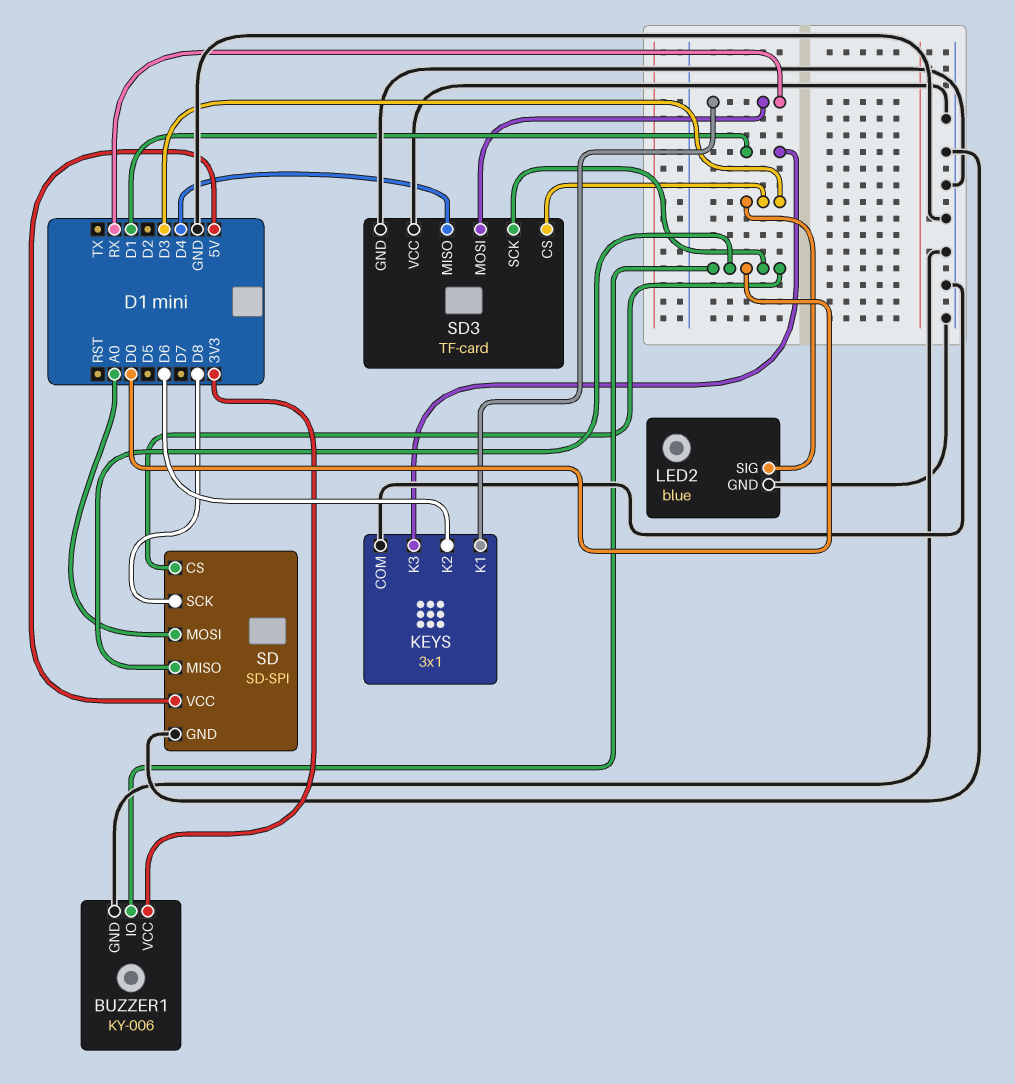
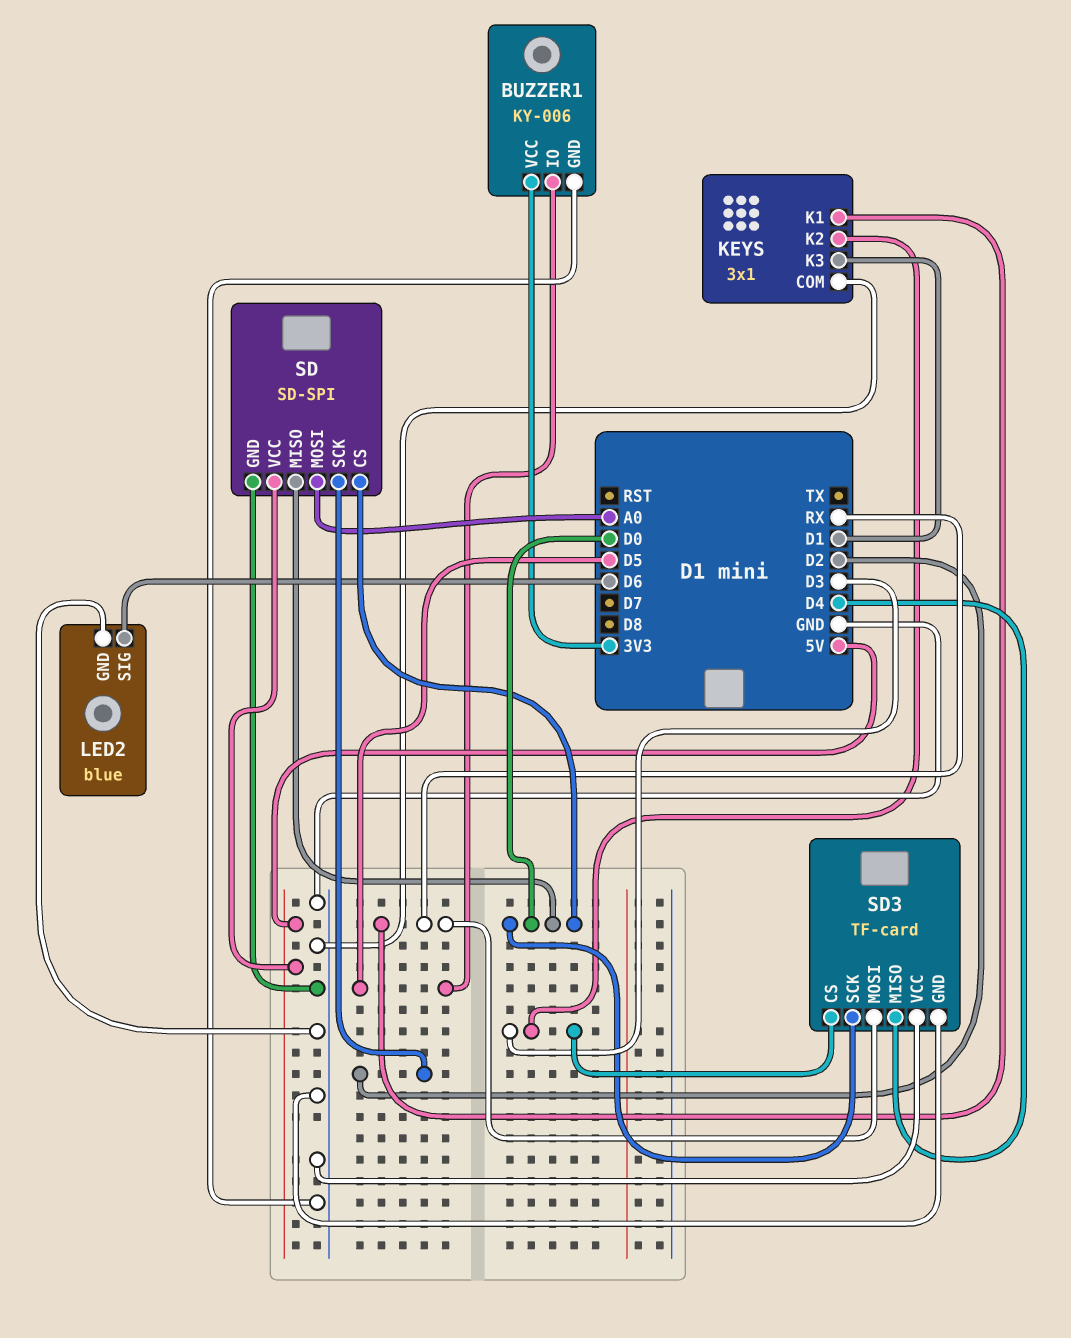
BUZZER1 pin IO: D0 -> D5
KEYS pin K2: D6 -> D3
LED2 pin SIG: D3 -> D6
SD pin SCK: D8 -> D2

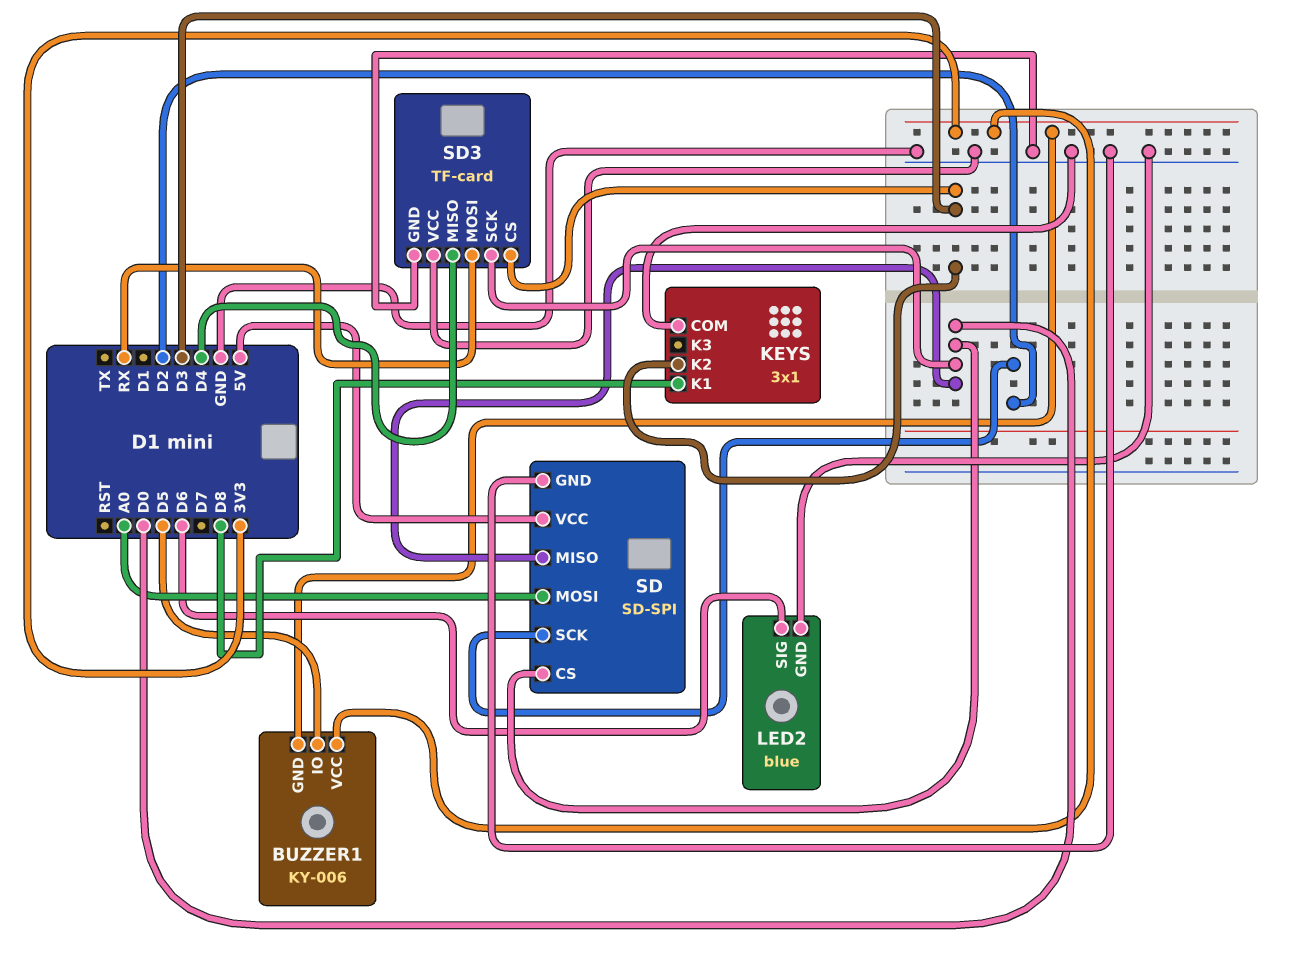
BUZZER1 pin GND: GND -> 3V3
KEYS pin K1: RX -> D8
KEYS pin K3: D1 -> none

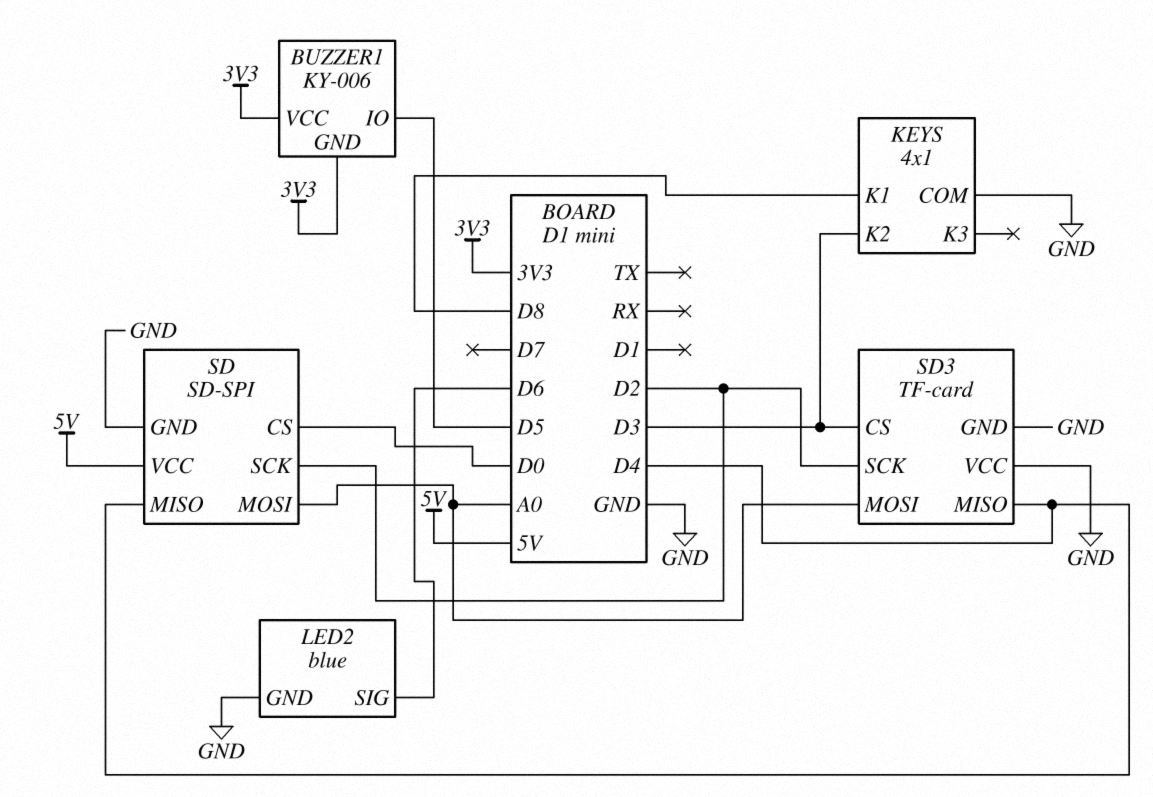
KEYS: 3x1 -> 4x1
SD pin MISO: D0 -> D4
SD3 pin MOSI: RX -> A0
SD3 pin SCK: D0 -> D2

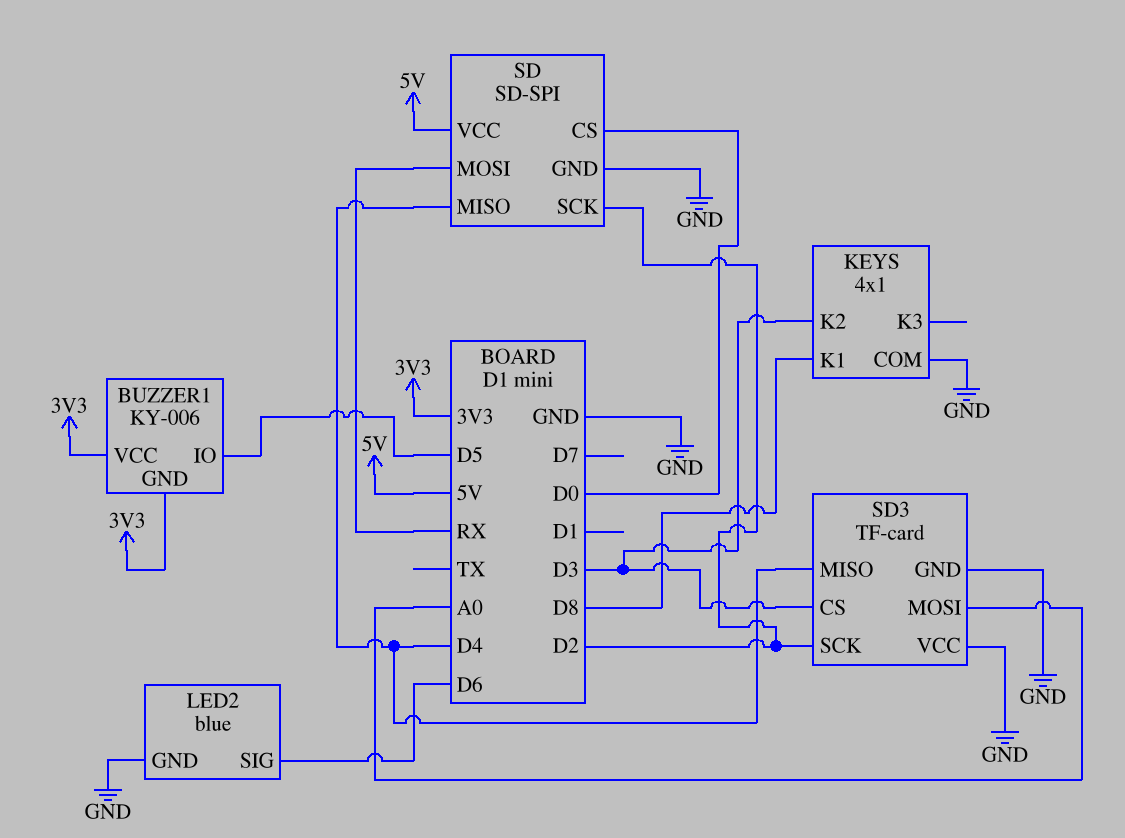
SD pin MOSI: A0 -> RX

